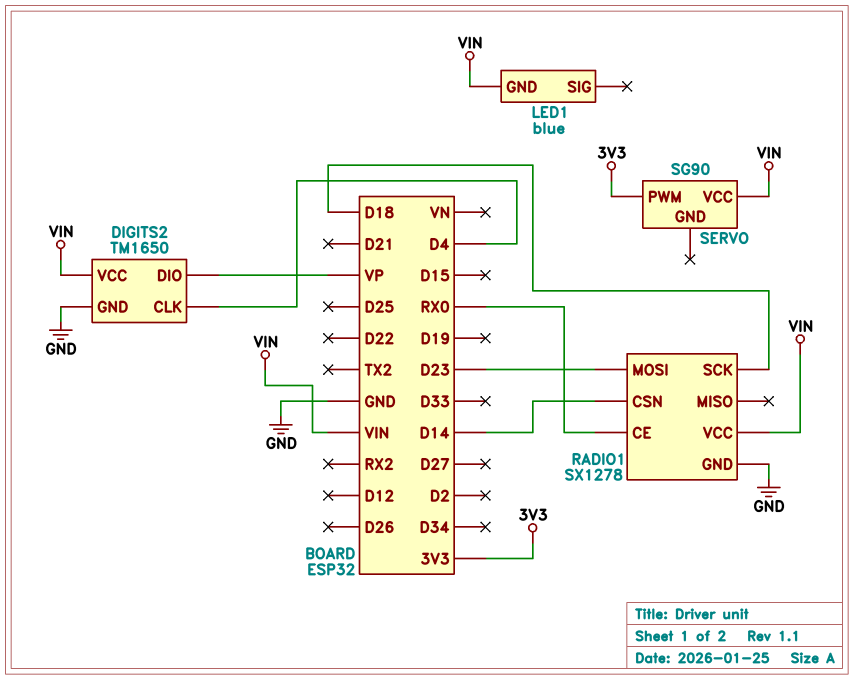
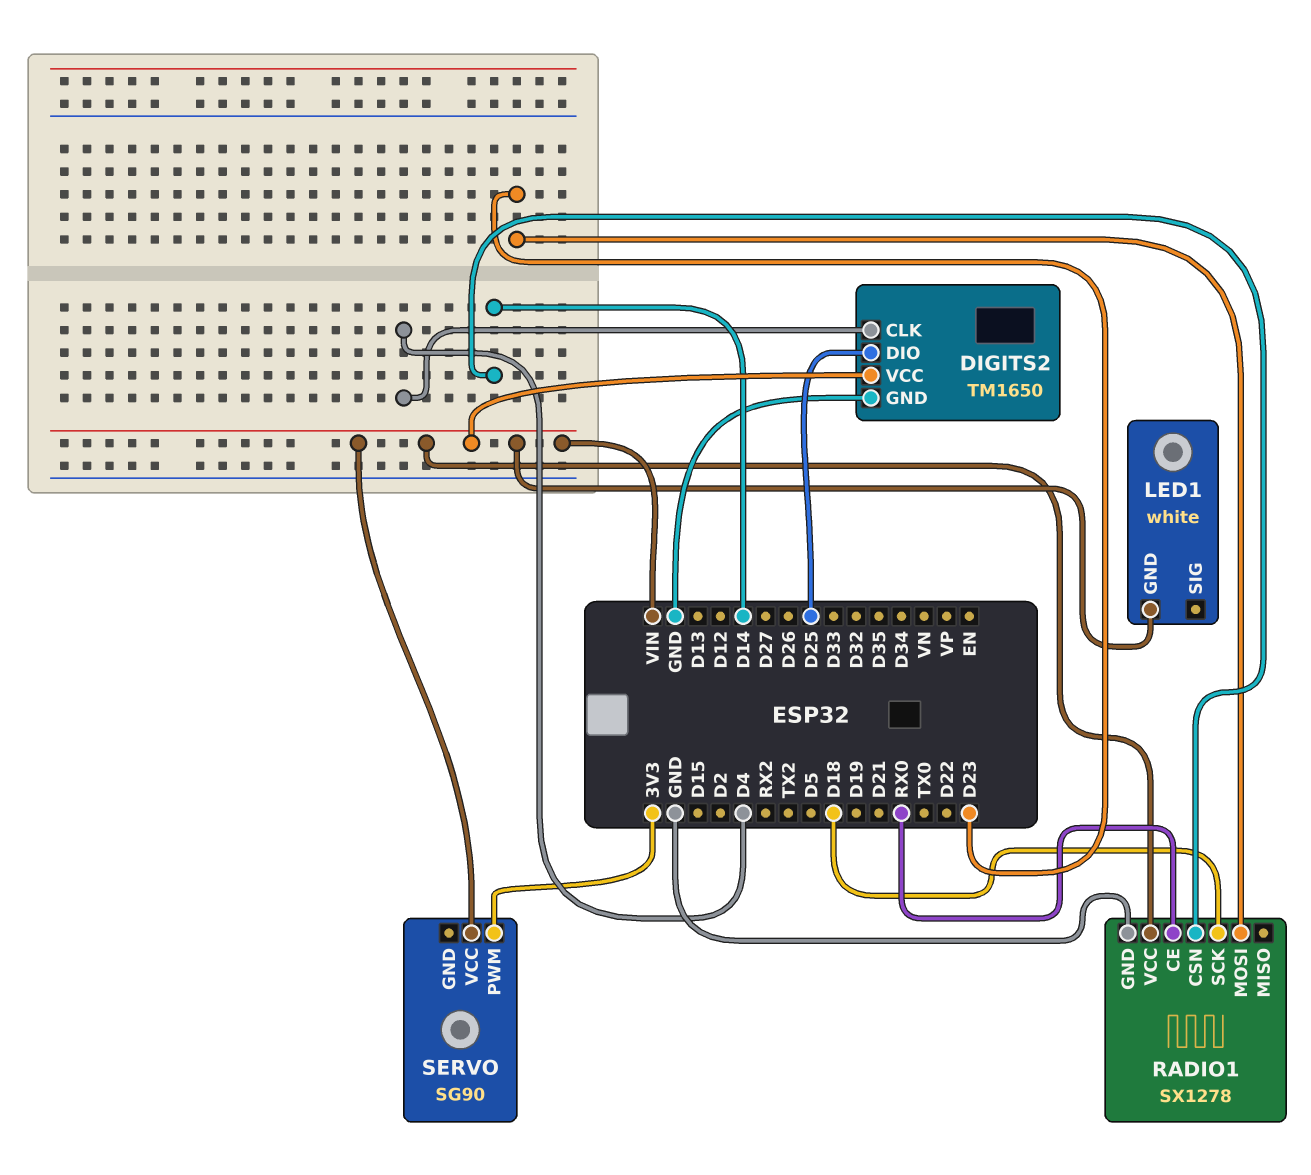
DIGITS2 pin DIO: VP -> D25
LED1: blue -> white

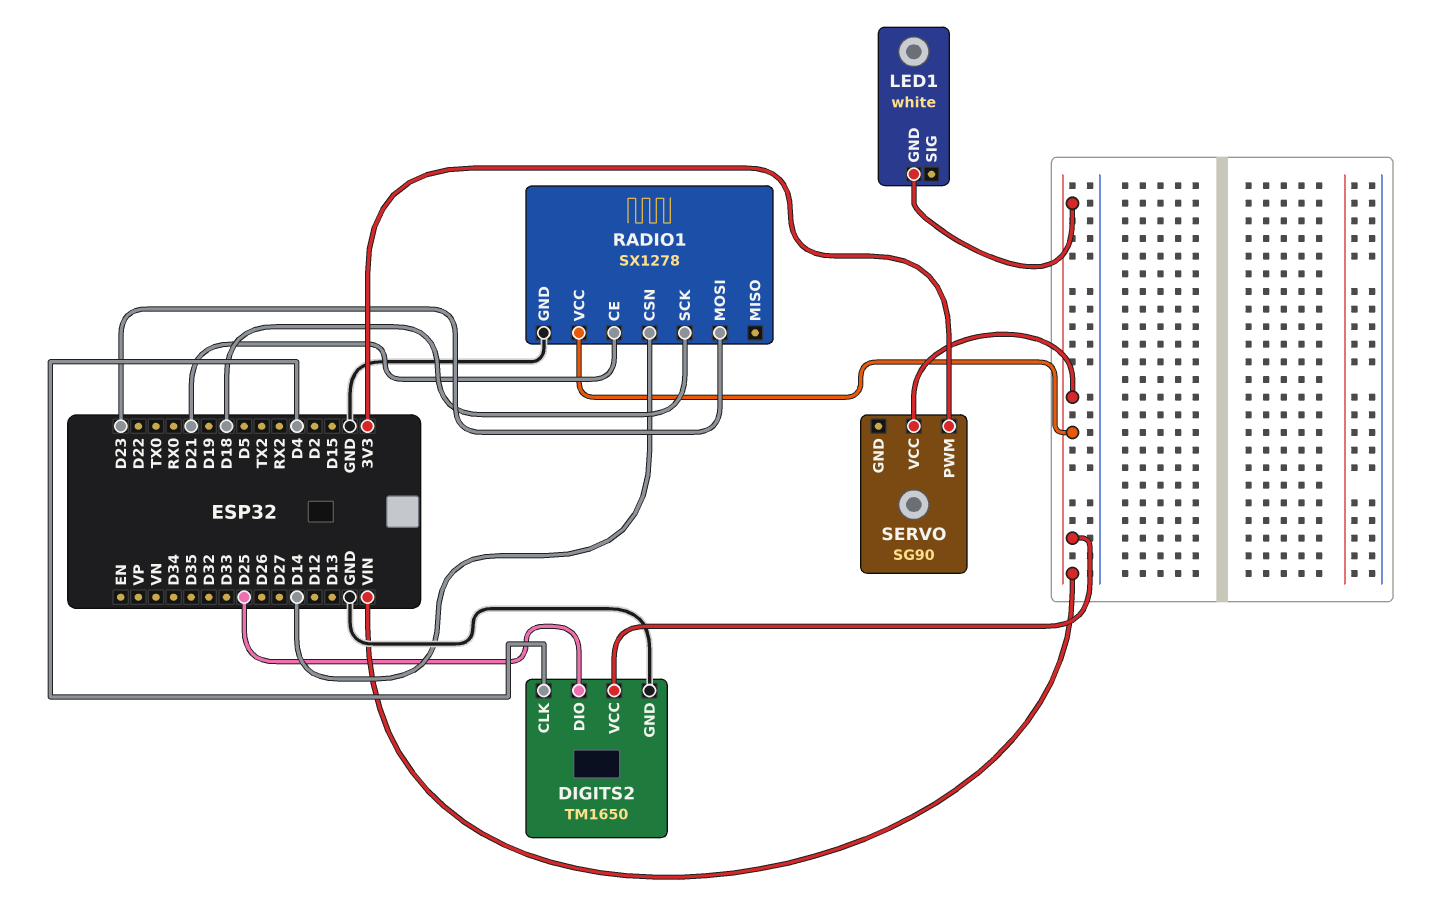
RADIO1 pin CE: RX0 -> D21

